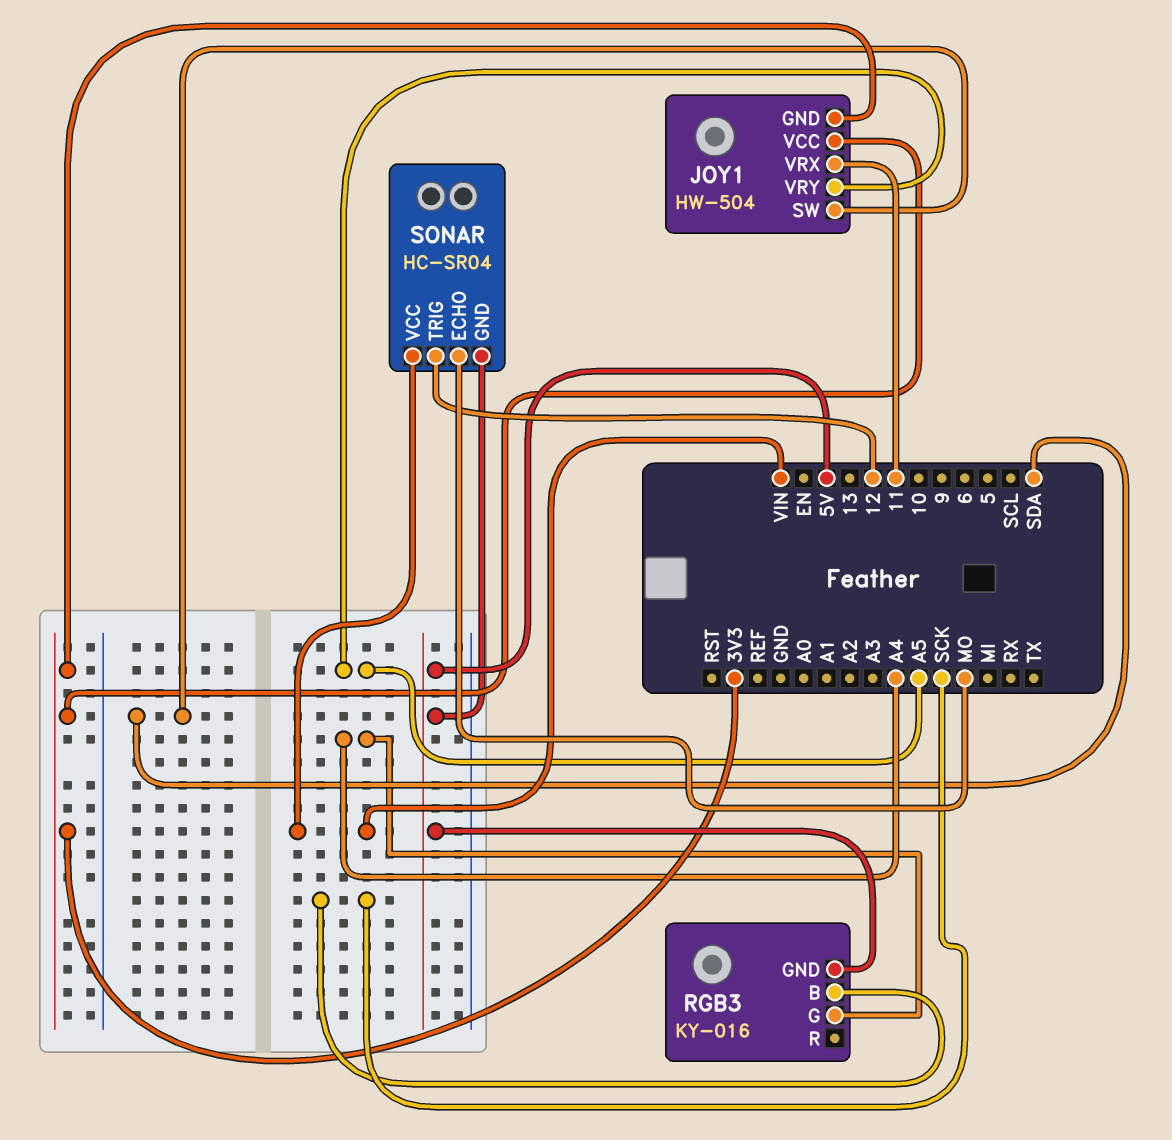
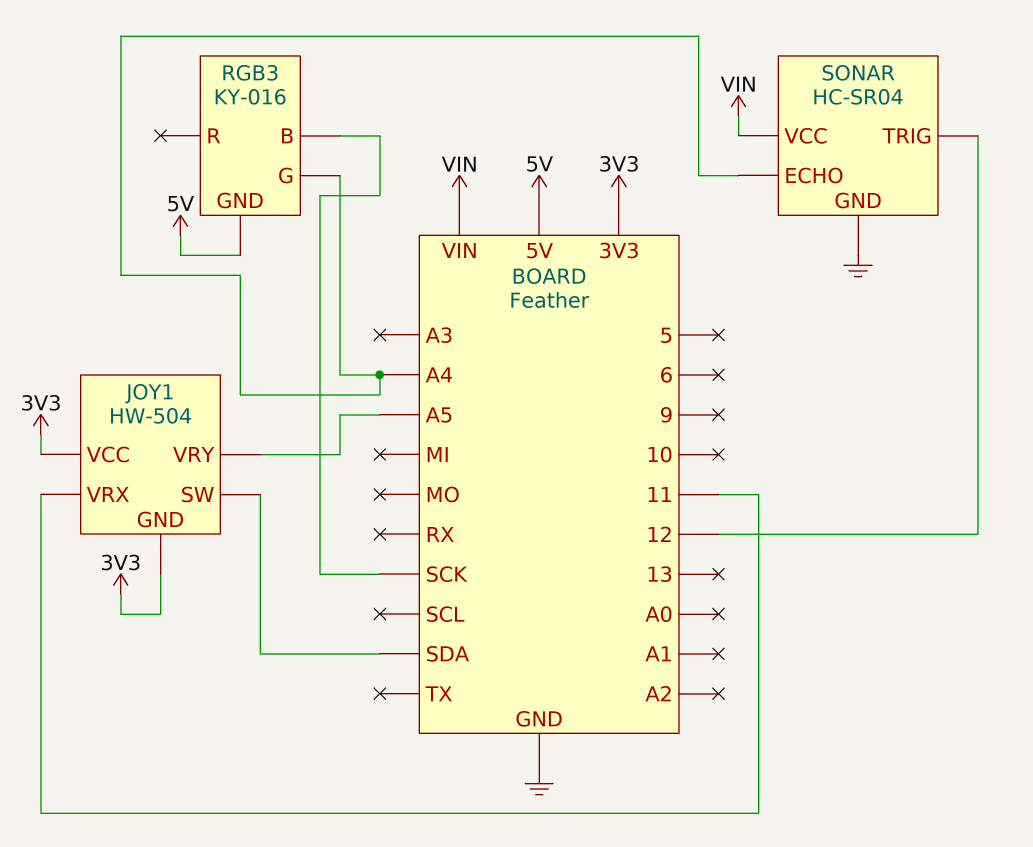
SONAR pin ECHO: MO -> A4
SONAR pin GND: 5V -> GND

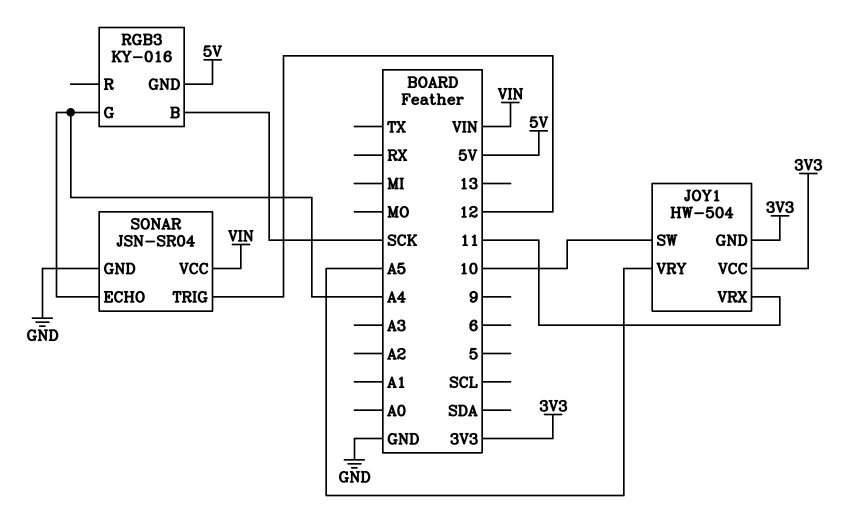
JOY1 pin SW: SDA -> 10
SONAR: HC-SR04 -> JSN-SR04

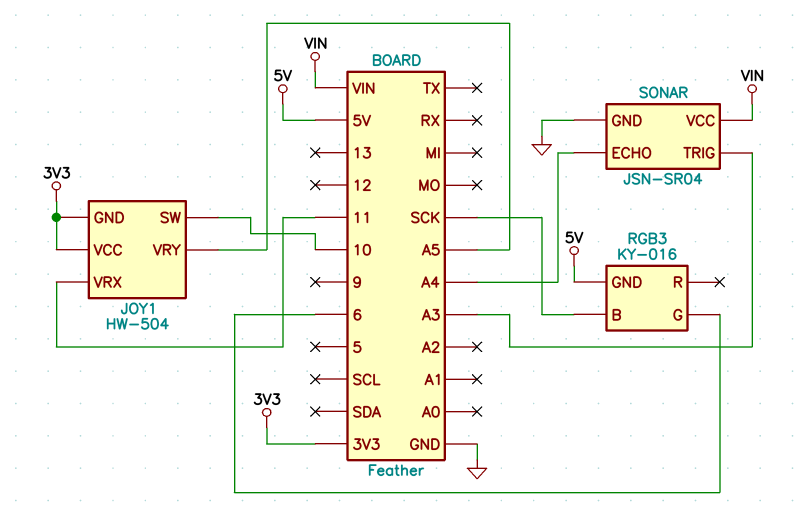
RGB3 pin G: A4 -> 6
SONAR pin TRIG: 12 -> A3

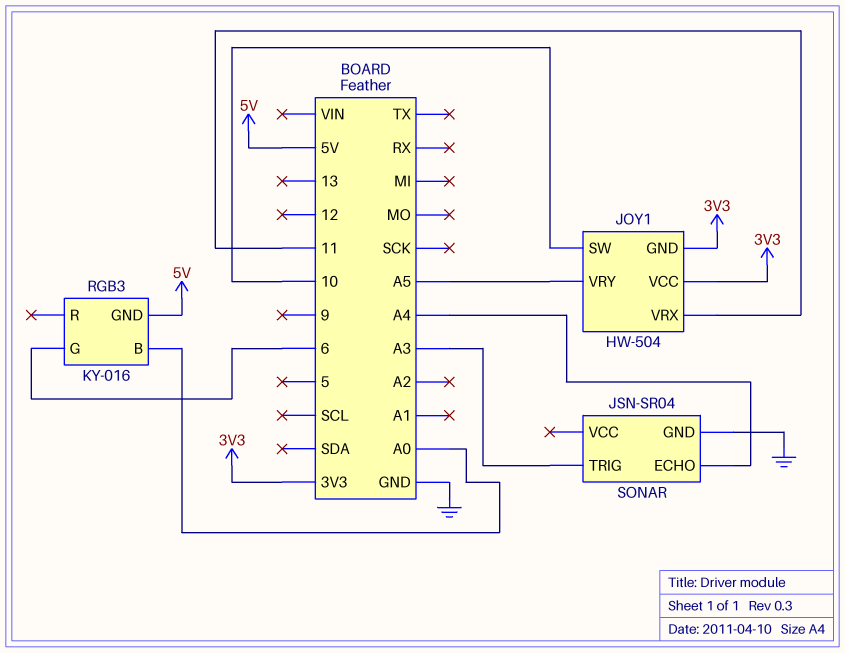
RGB3 pin B: SCK -> A0
SONAR pin VCC: VIN -> none

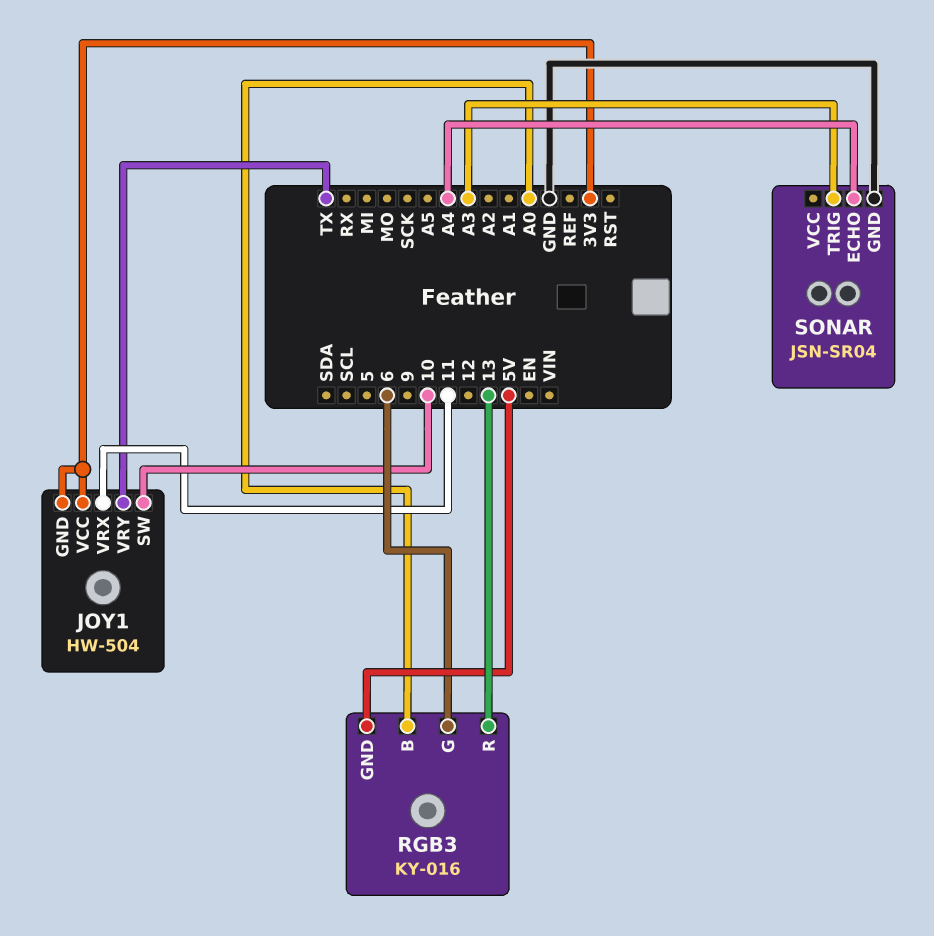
JOY1 pin VRY: A5 -> TX
RGB3 pin R: none -> 13

